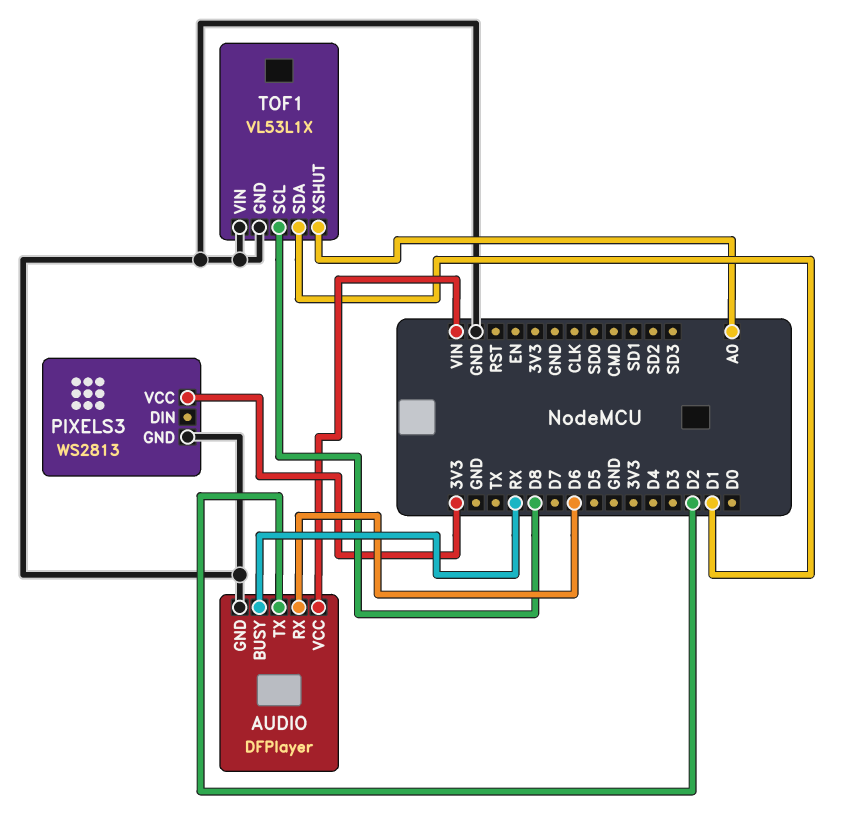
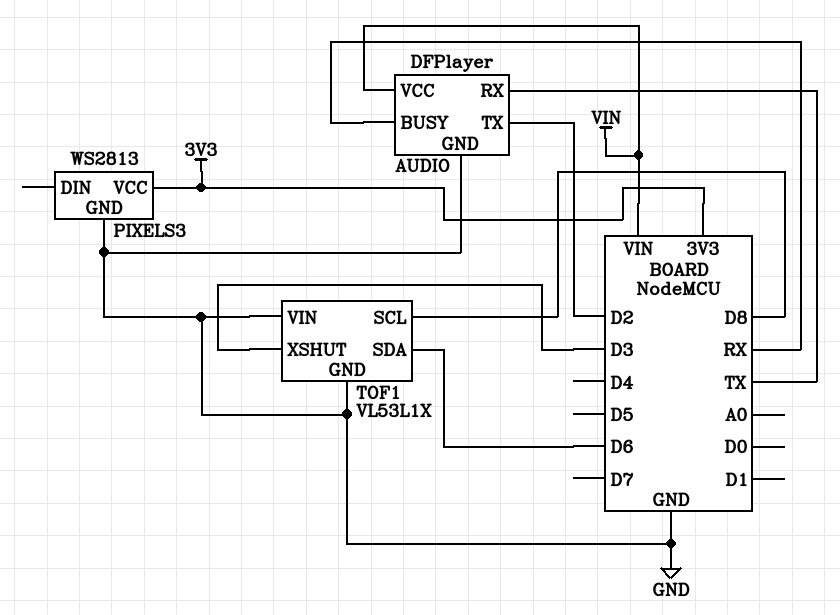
AUDIO pin RX: D6 -> TX
TOF1 pin SDA: D1 -> D6
TOF1 pin XSHUT: A0 -> D3

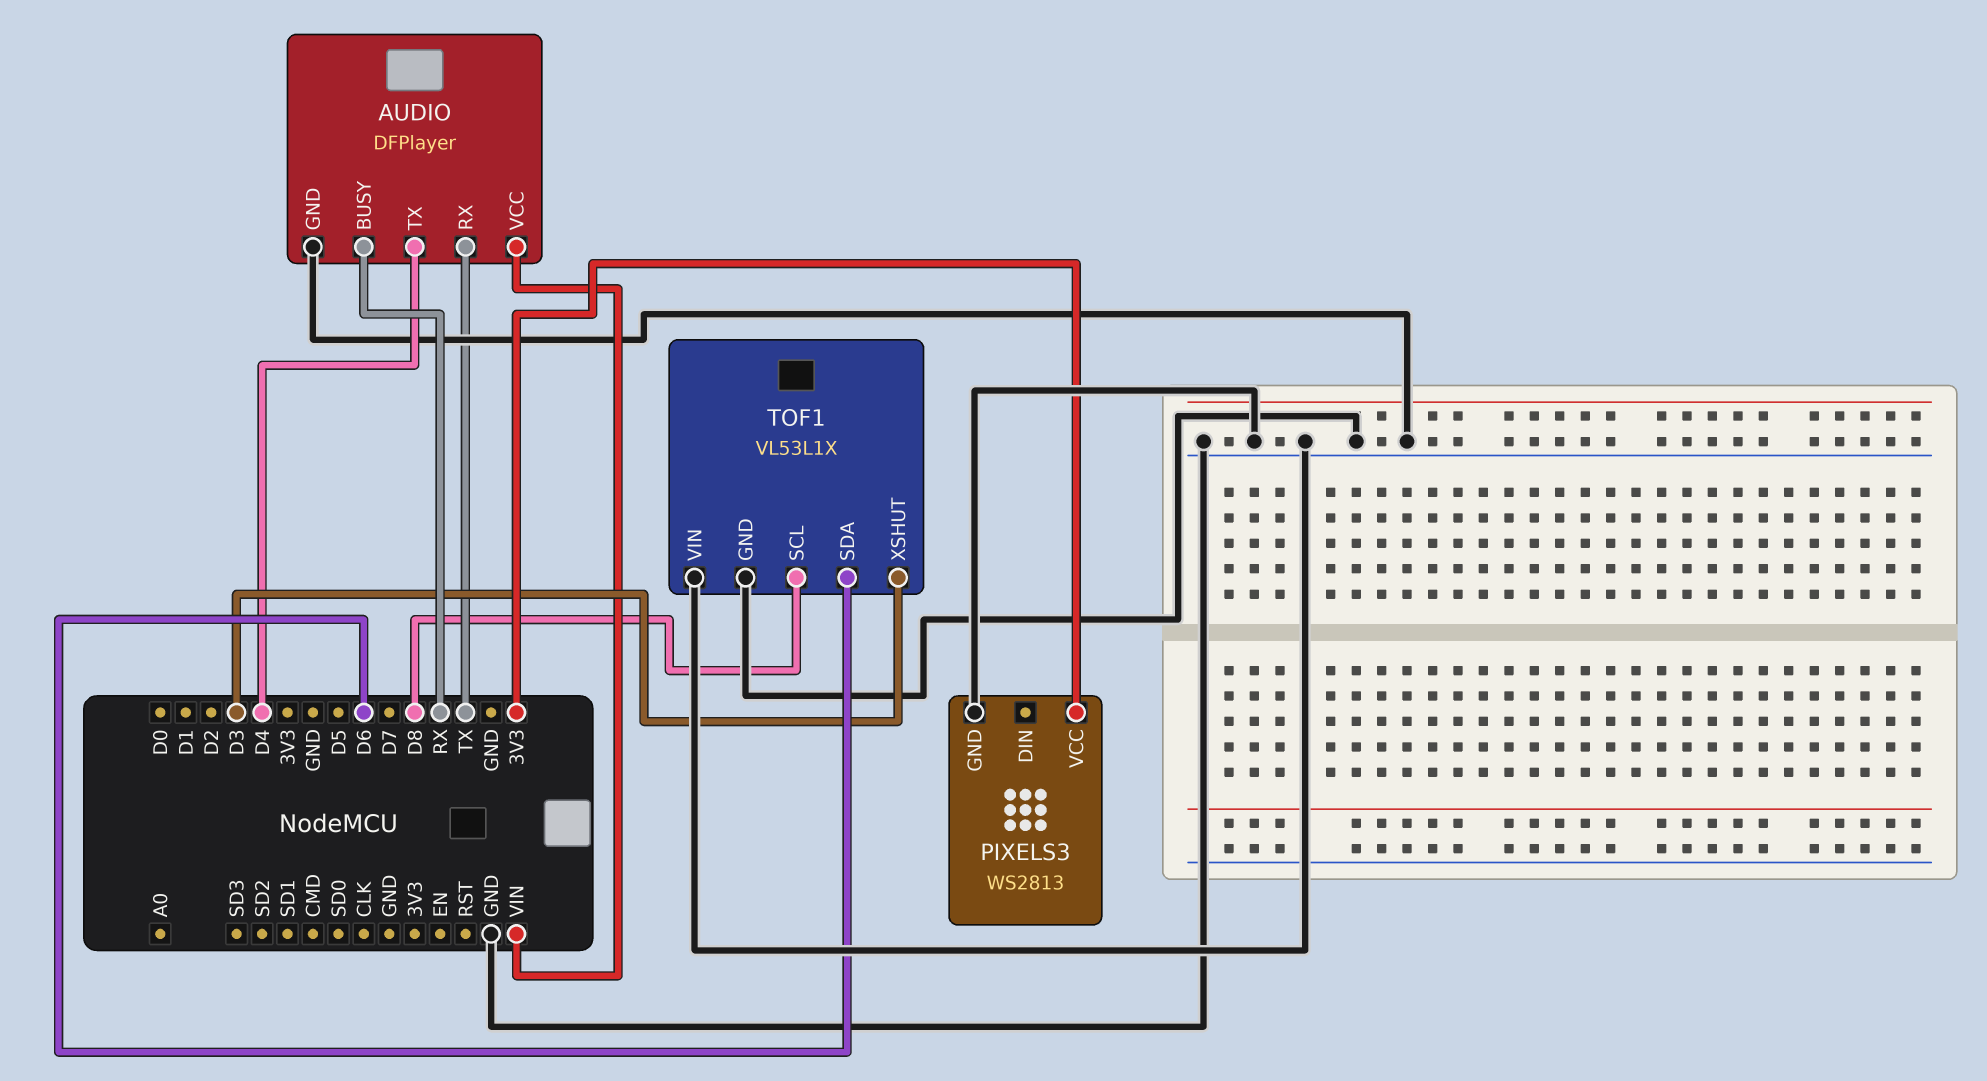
AUDIO pin TX: D2 -> D4

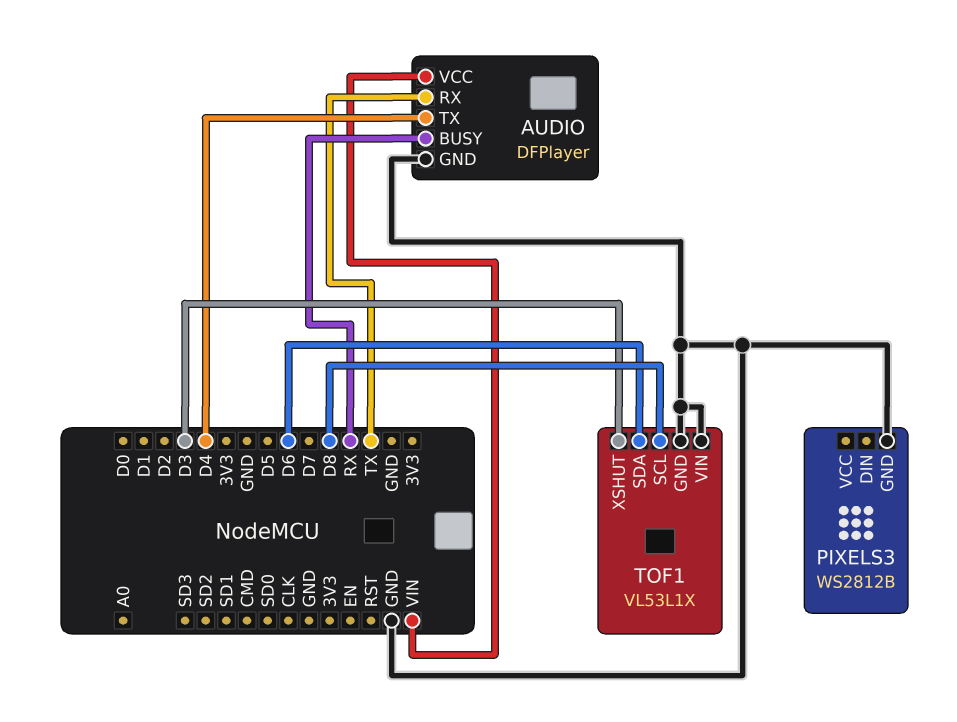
PIXELS3: WS2813 -> WS2812B
PIXELS3 pin VCC: 3V3 -> none

